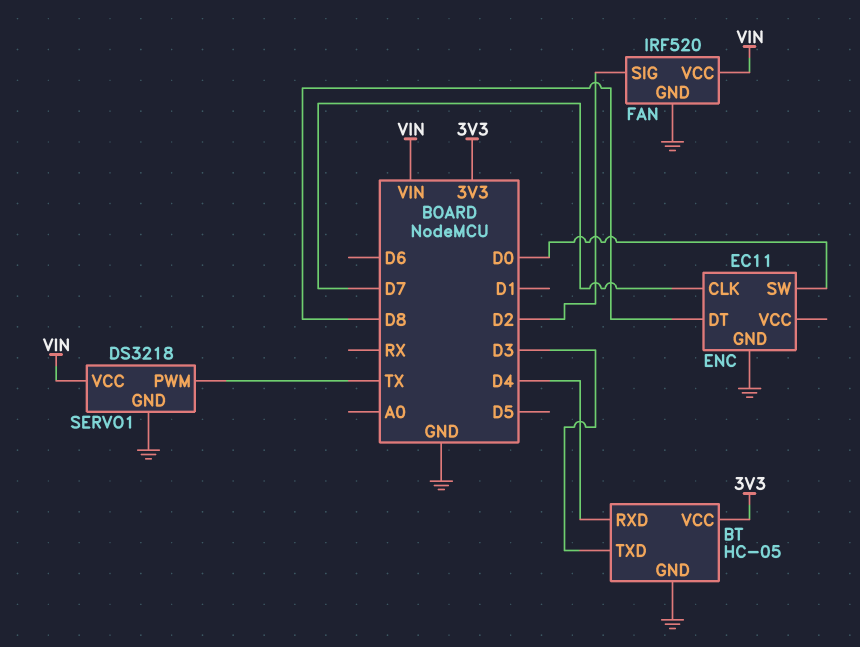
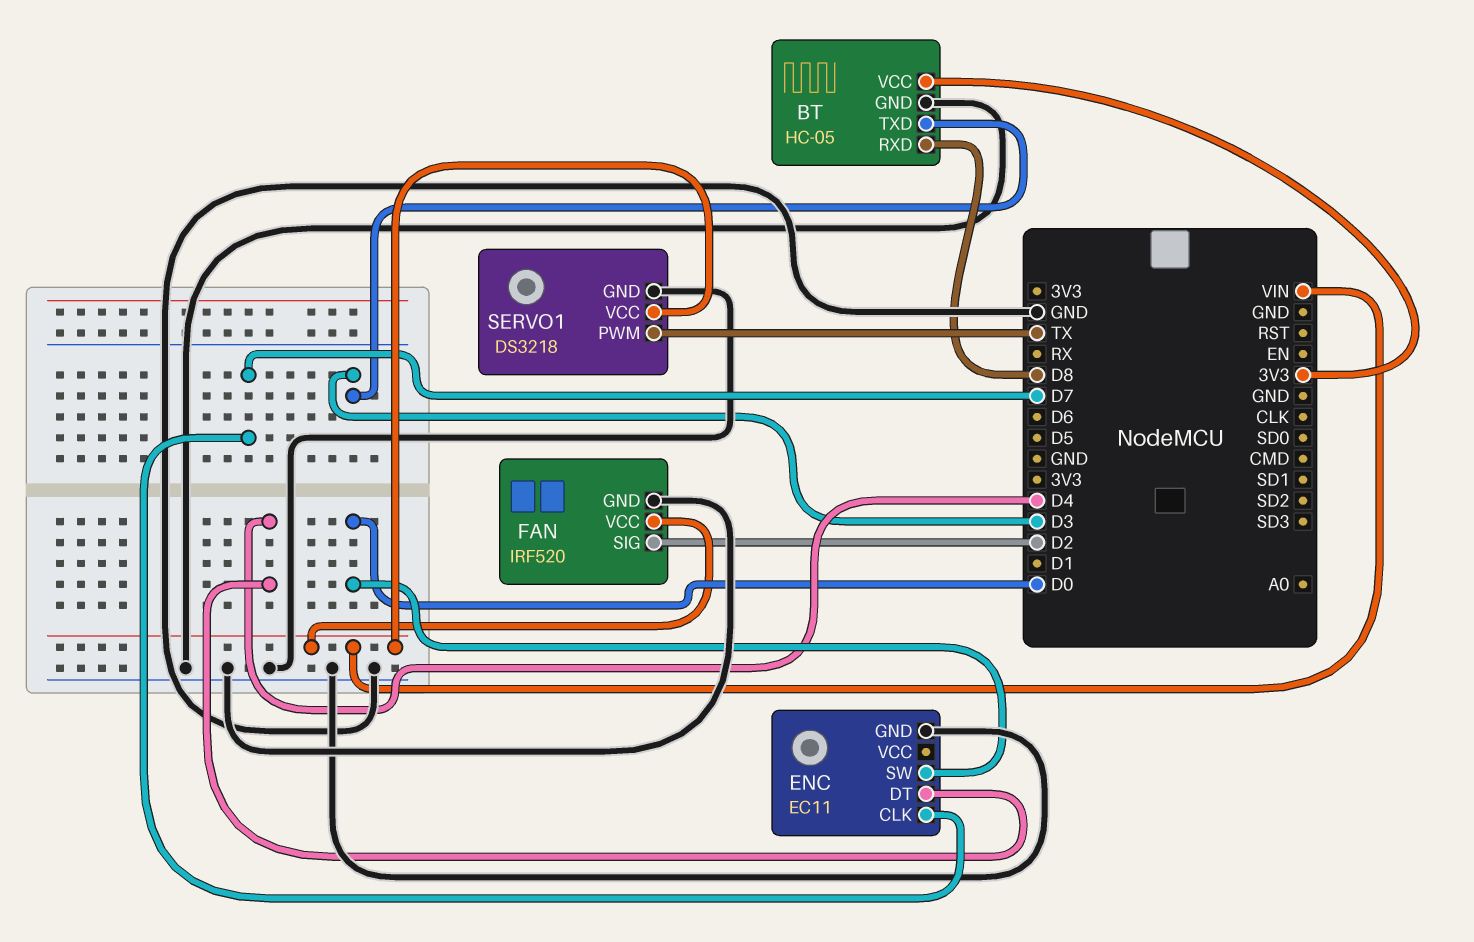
BT pin RXD: D4 -> D8
ENC pin DT: D8 -> D4

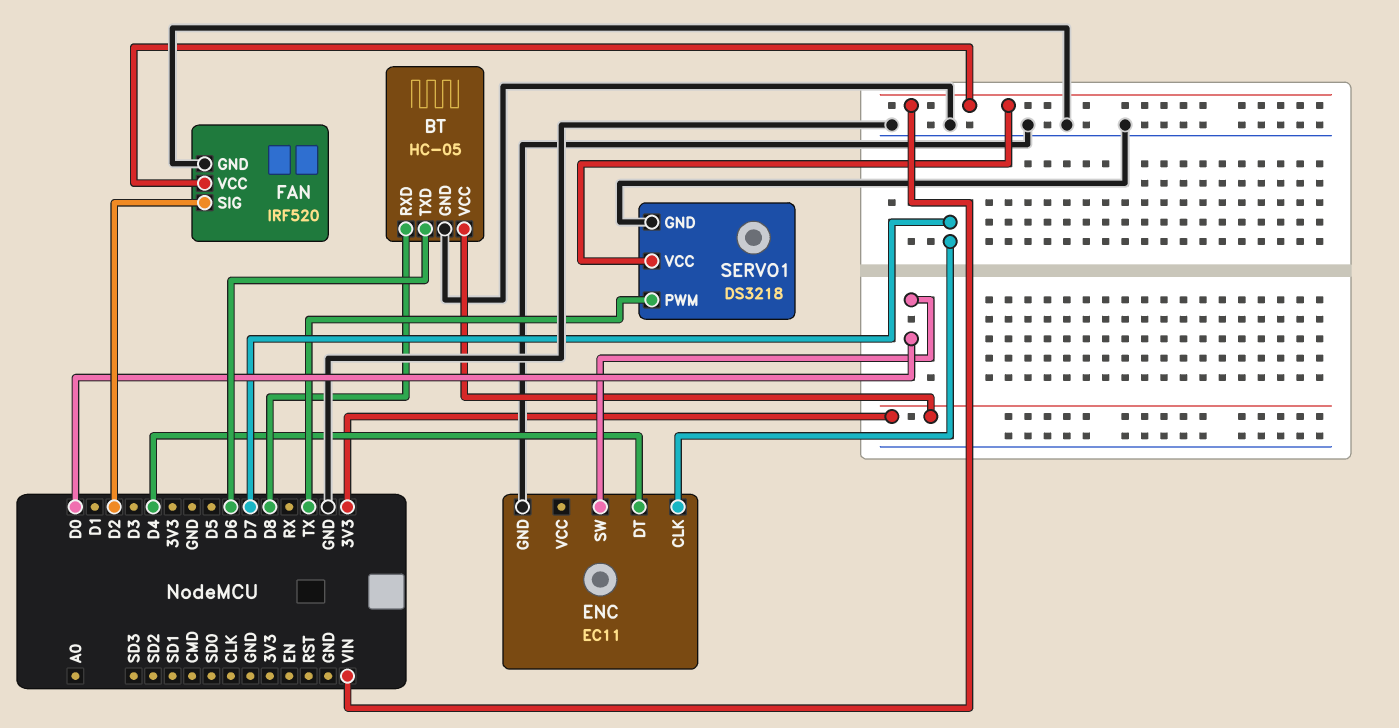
BT pin TXD: D3 -> D6

